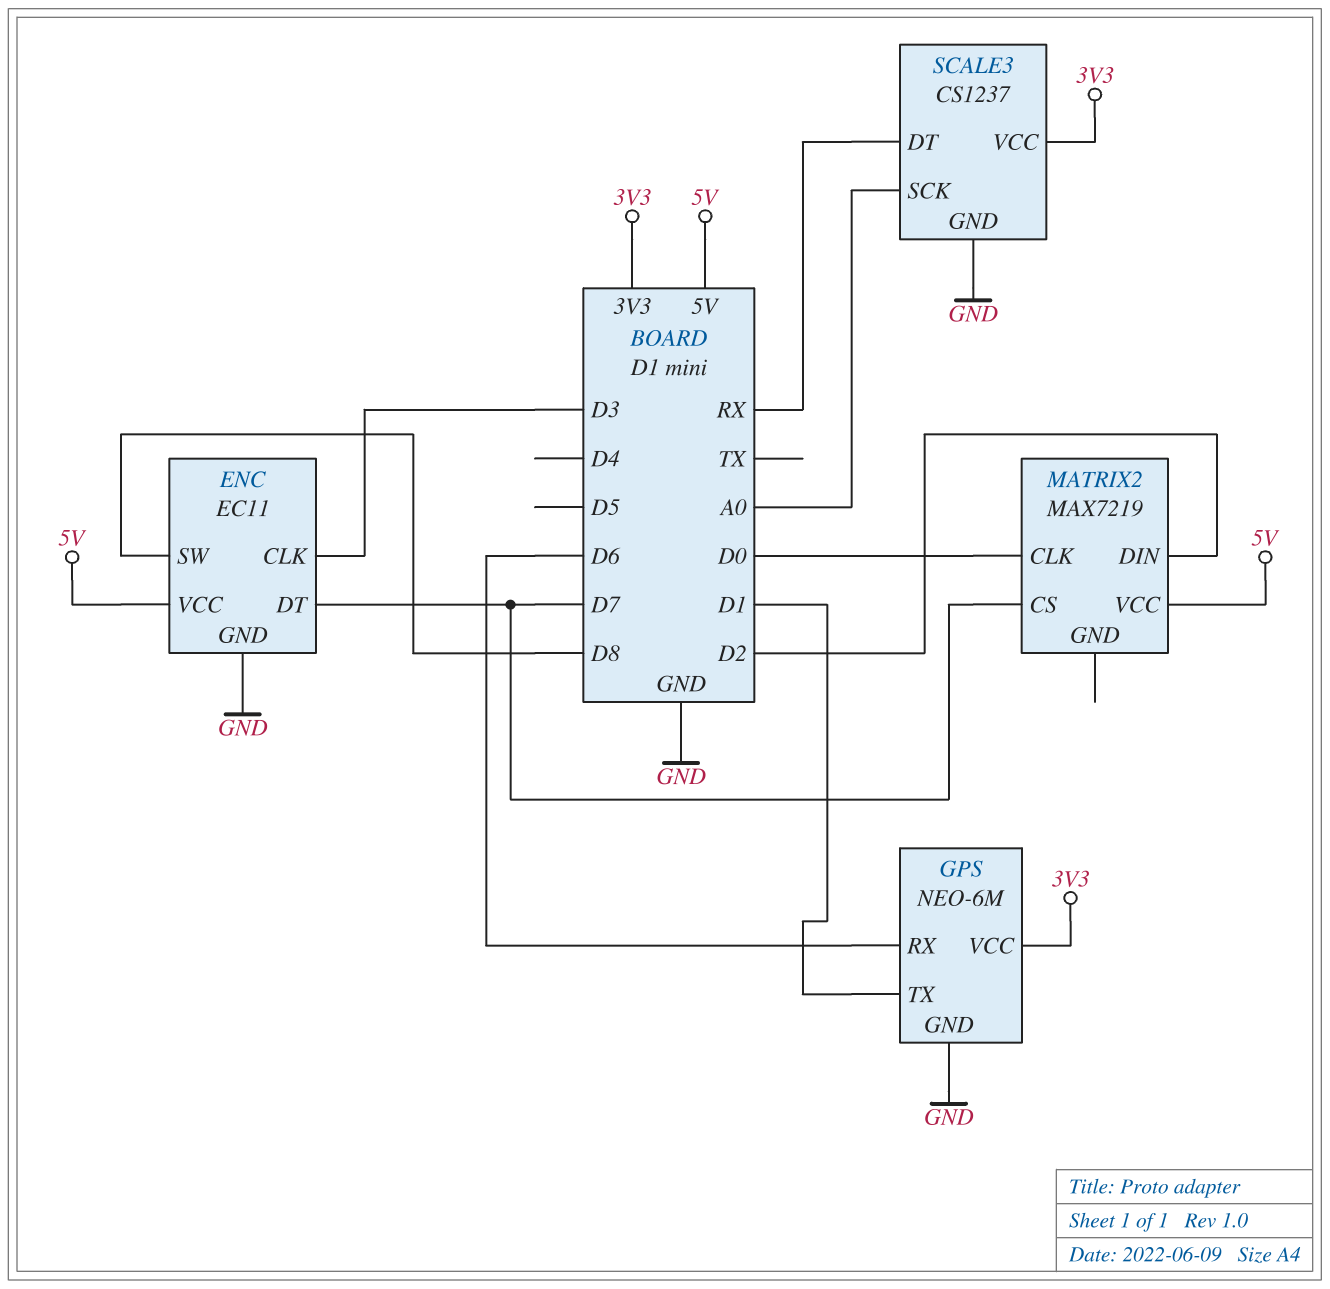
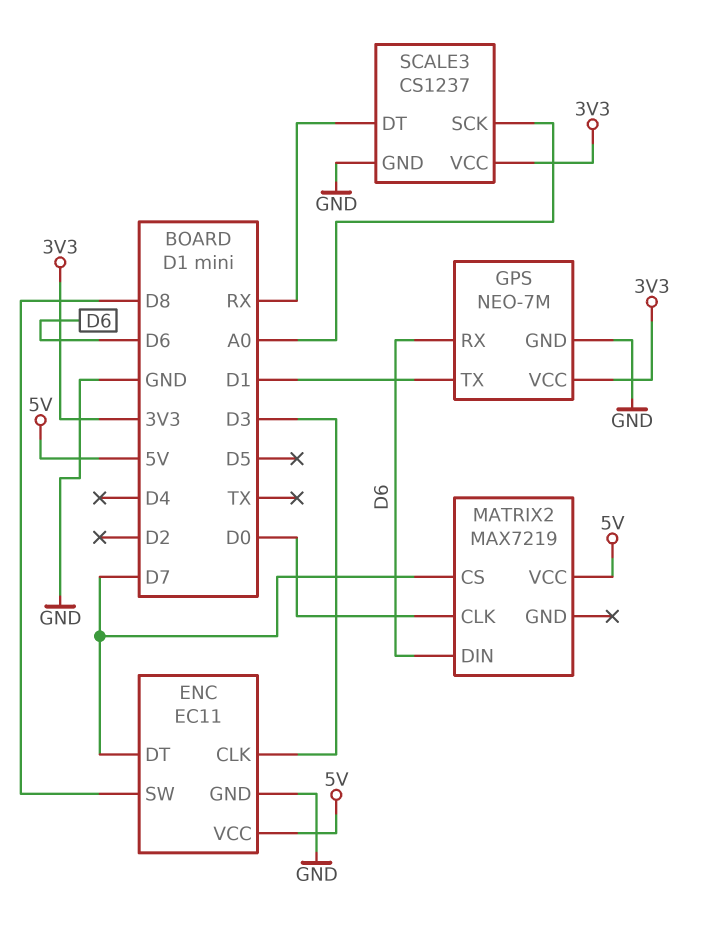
GPS: NEO-6M -> NEO-7M
MATRIX2 pin DIN: D2 -> D6

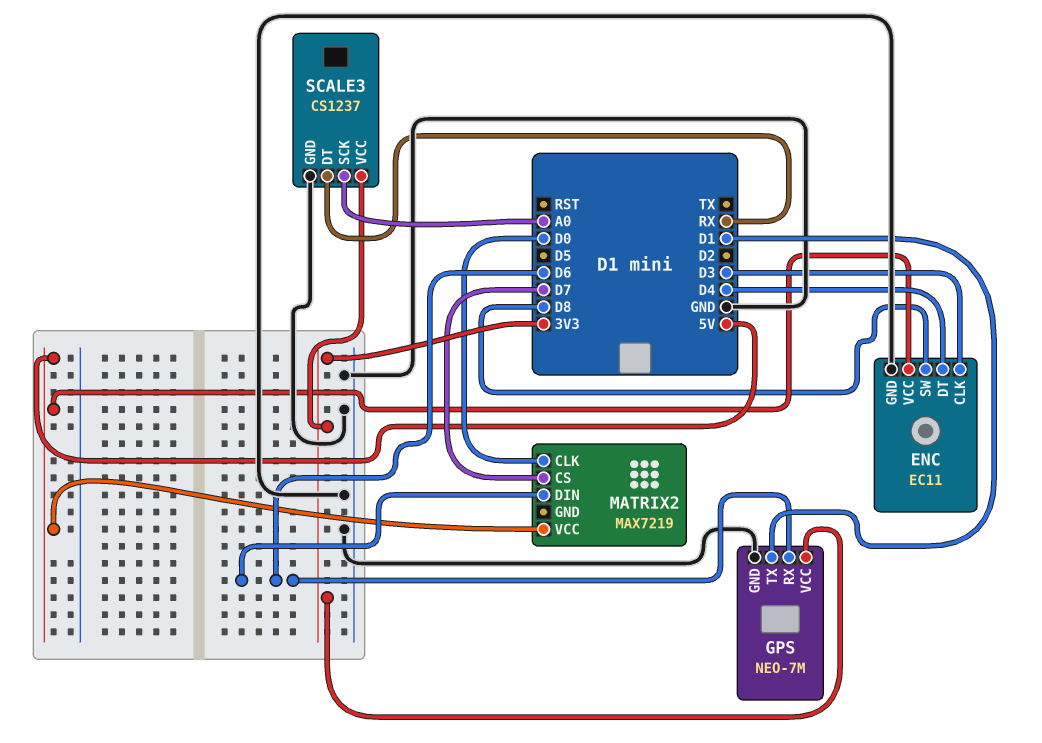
ENC pin DT: D7 -> D4

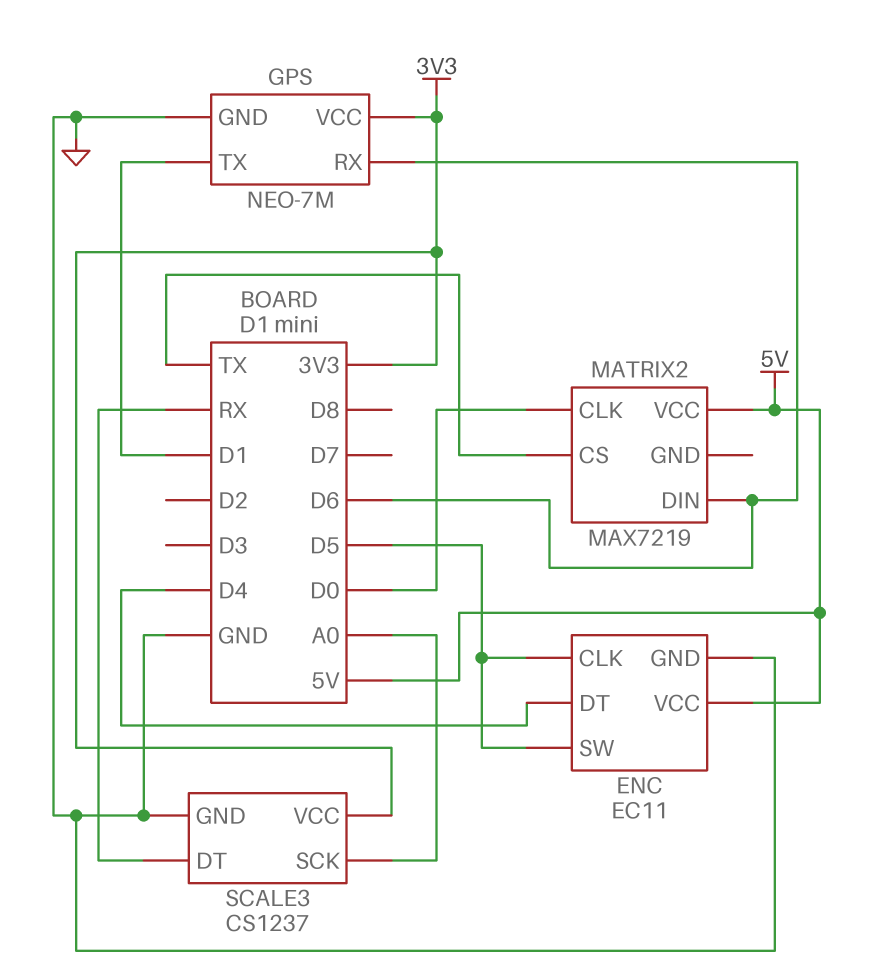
ENC pin CLK: D3 -> D5
ENC pin SW: D8 -> D5
MATRIX2 pin CS: D7 -> TX

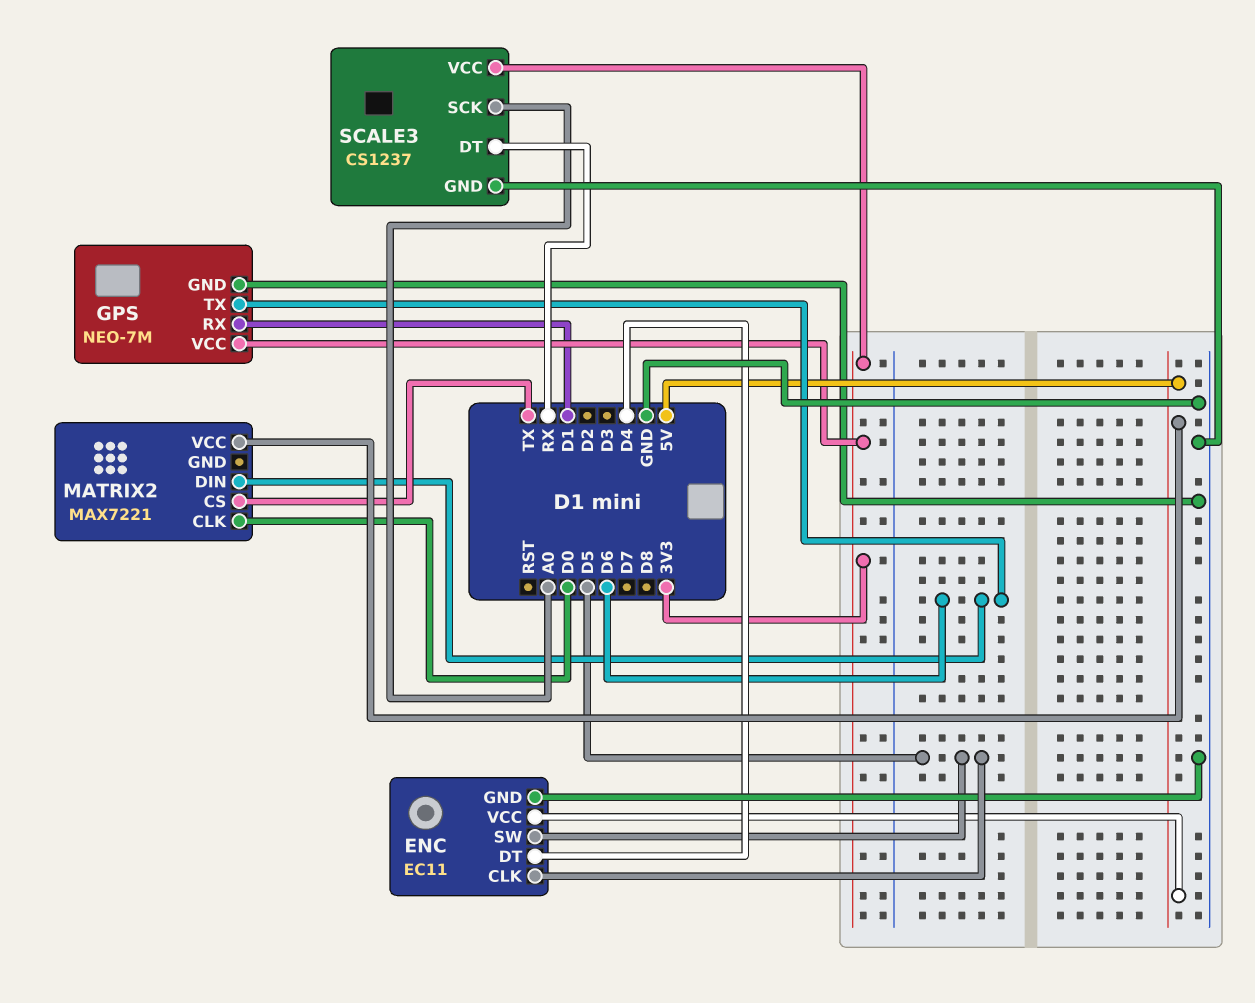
GPS pin RX: D6 -> D1
GPS pin TX: D1 -> D6
MATRIX2: MAX7219 -> MAX7221

